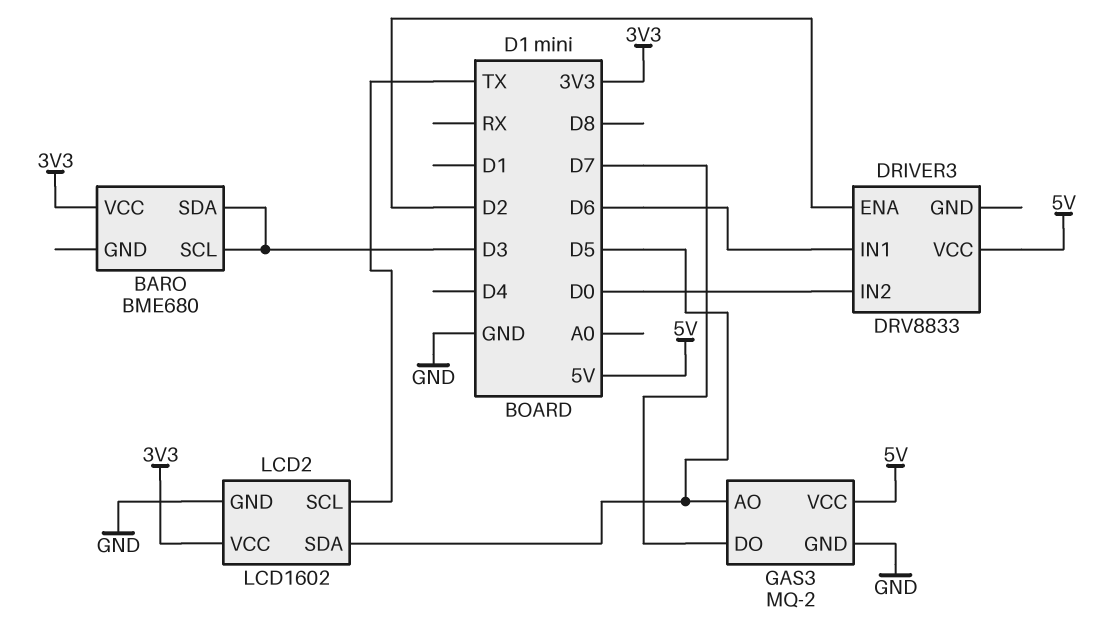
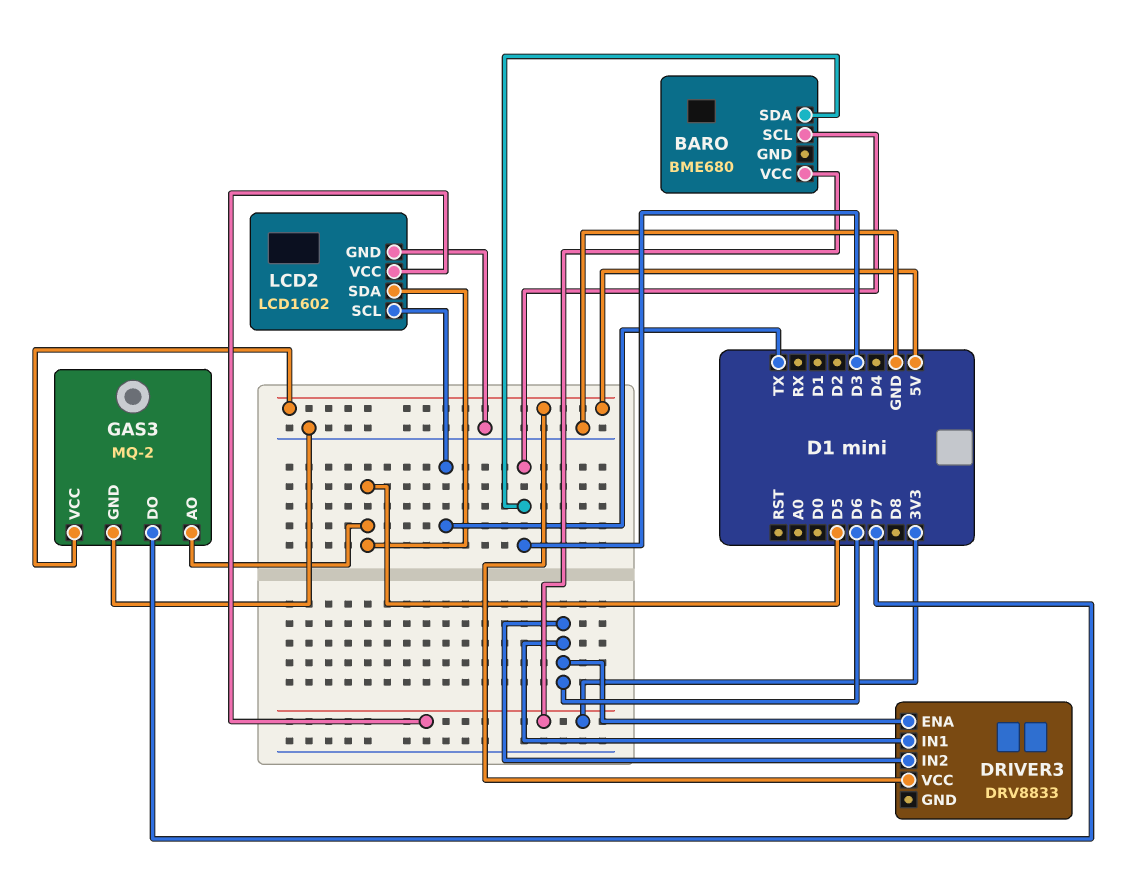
DRIVER3 pin ENA: D2 -> D6
DRIVER3 pin IN2: D0 -> D6

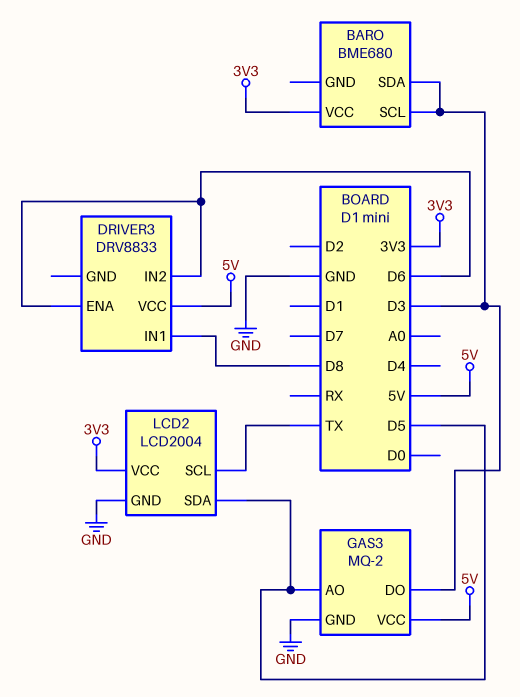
DRIVER3 pin IN1: D6 -> D8
GAS3 pin DO: D7 -> D3
LCD2: LCD1602 -> LCD2004

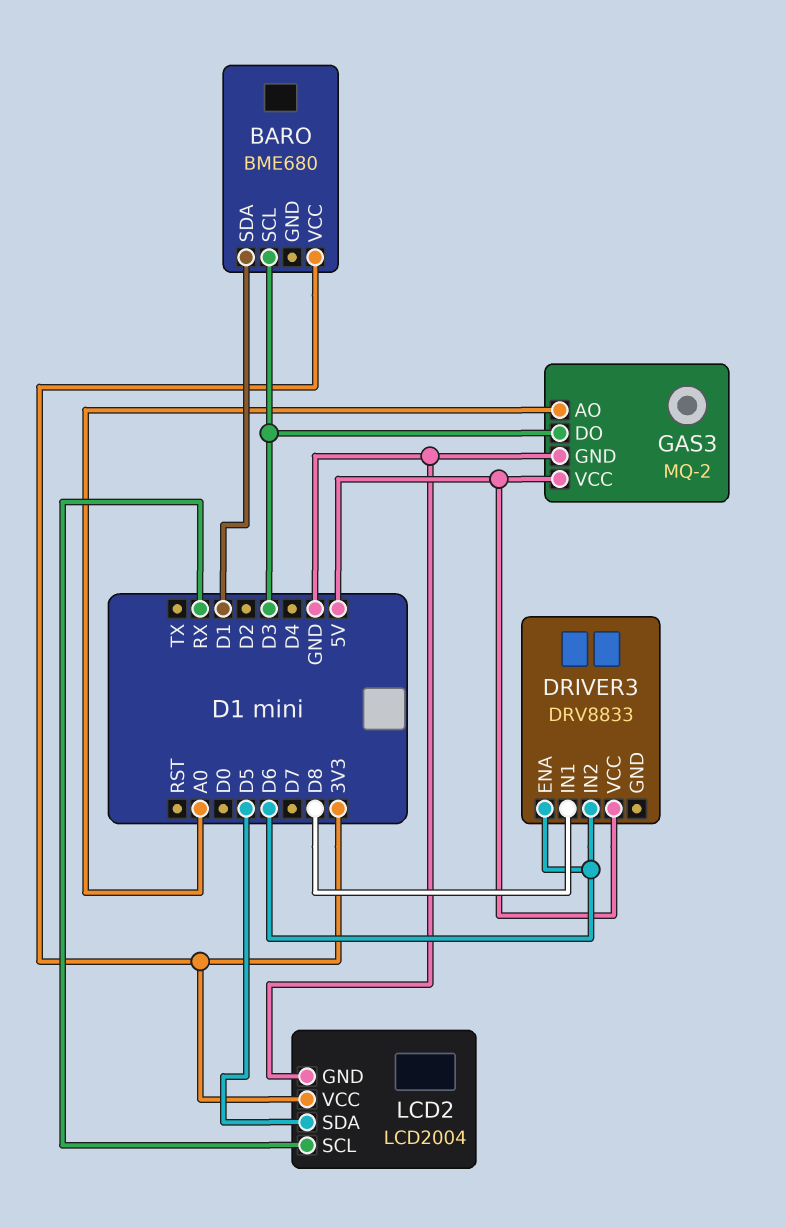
BARO pin SDA: D3 -> D1
GAS3 pin AO: D5 -> A0
LCD2 pin SCL: TX -> RX

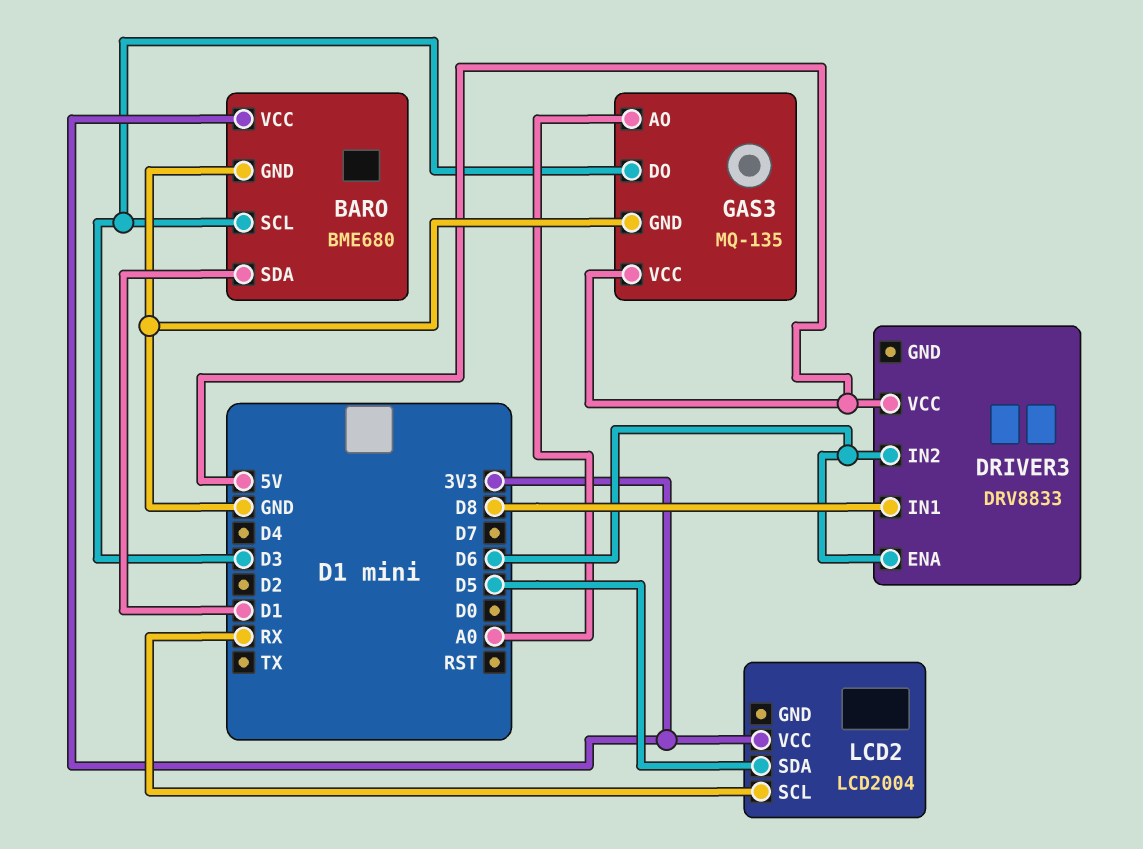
BARO pin GND: none -> GND
GAS3: MQ-2 -> MQ-135
LCD2 pin GND: GND -> none

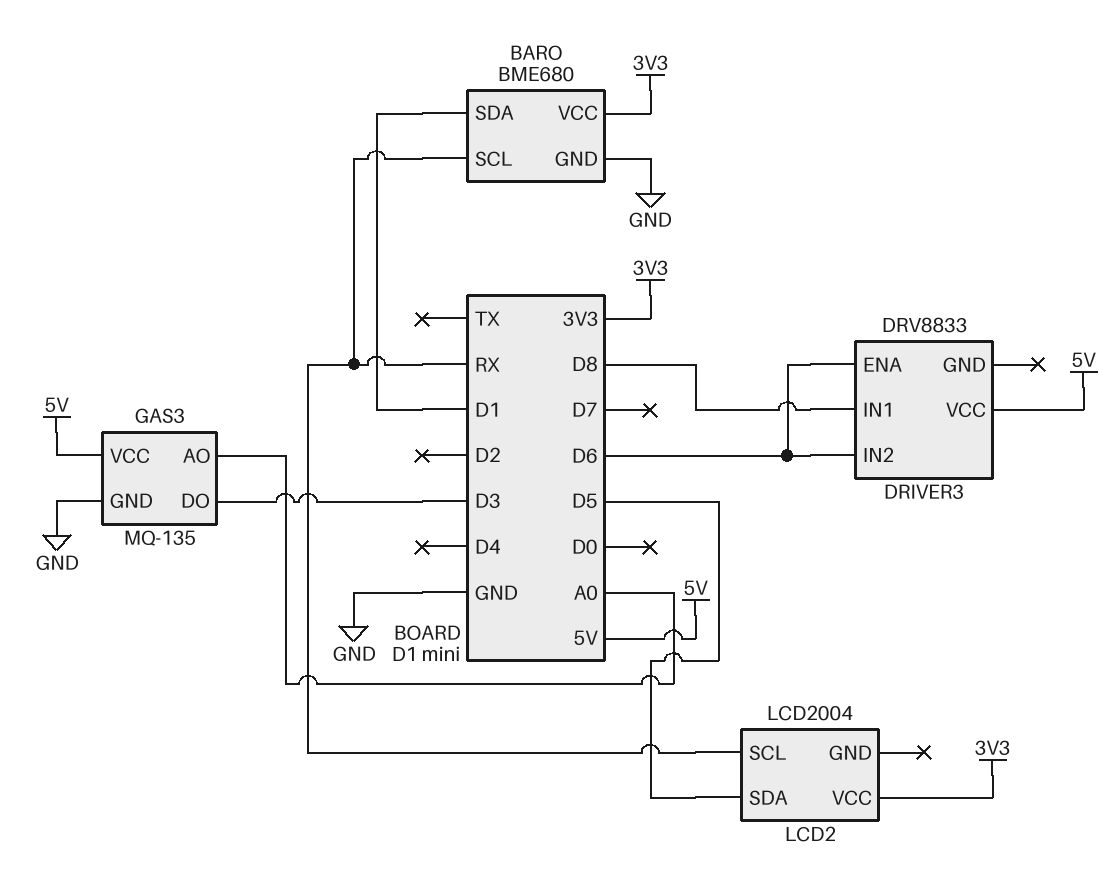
BARO pin SCL: D3 -> RX

